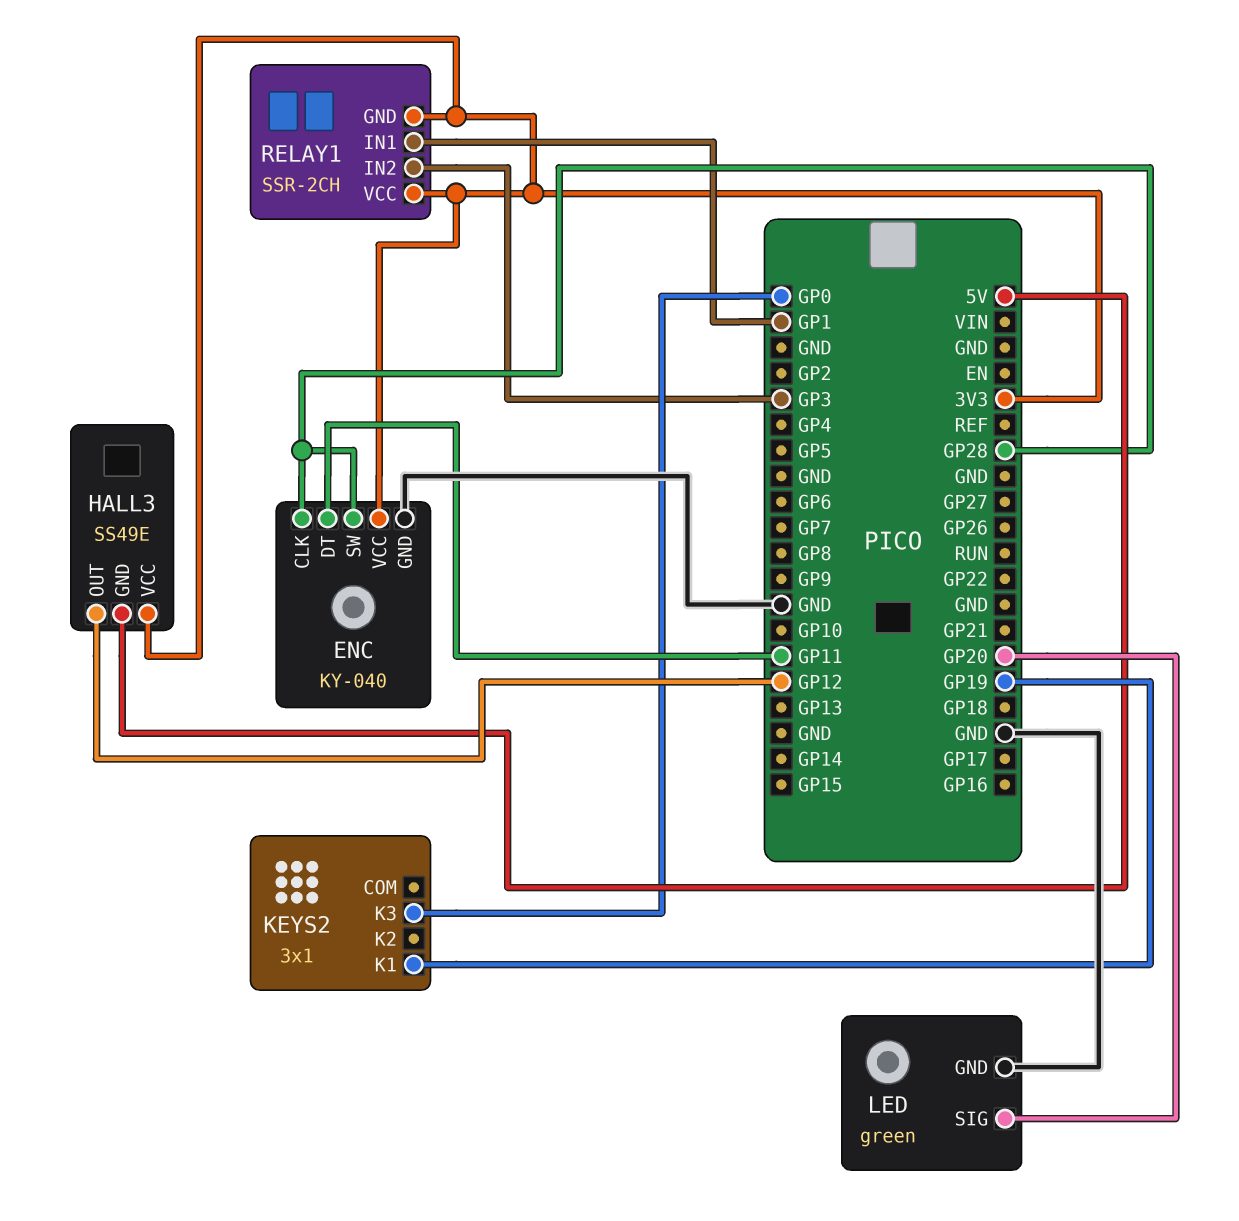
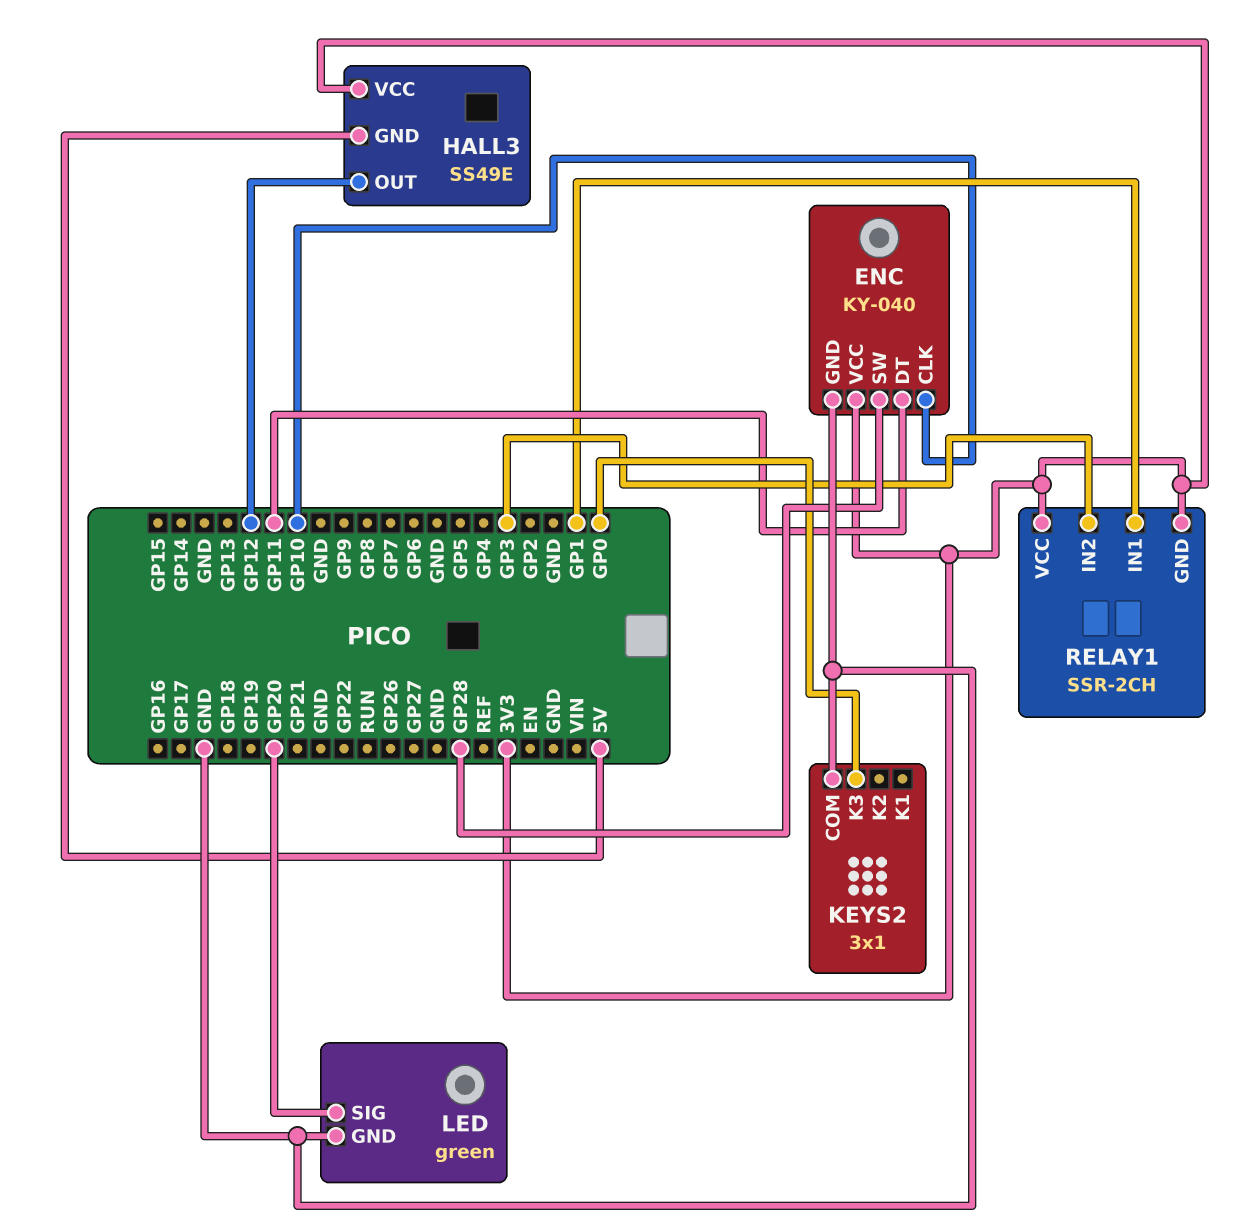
ENC pin CLK: GP28 -> GP10
KEYS2 pin COM: none -> GND
KEYS2 pin K1: GP19 -> none

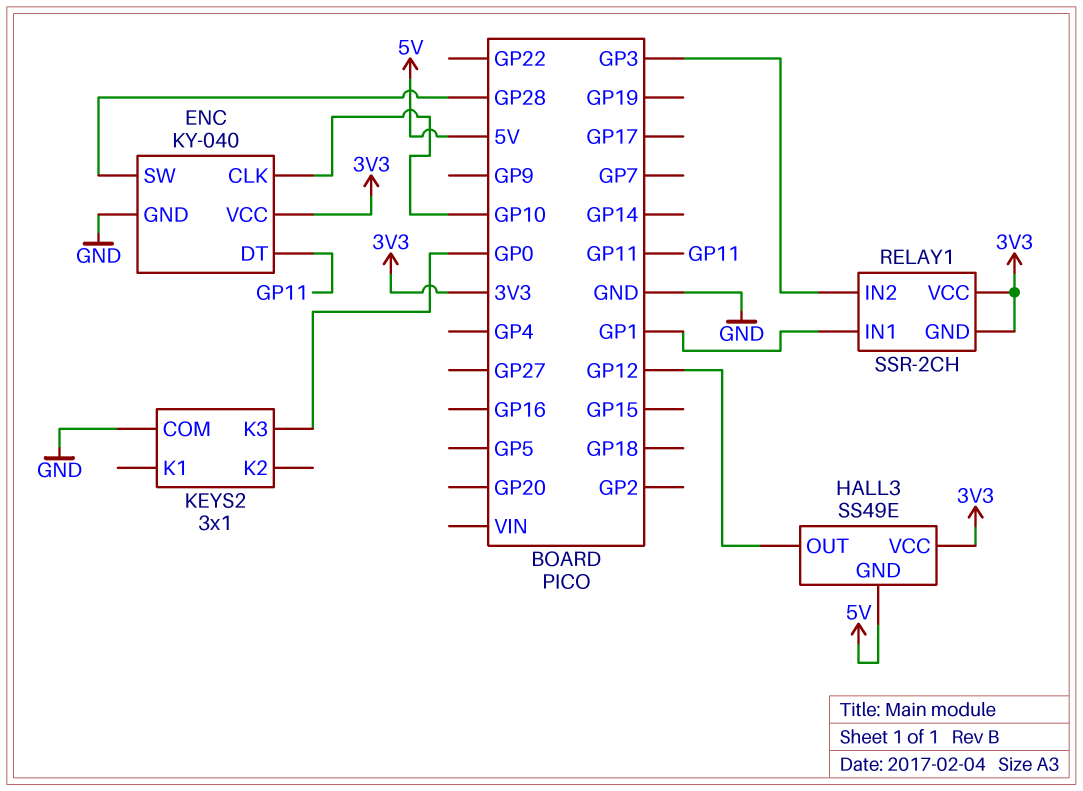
LED: green -> none
LED pin GND: GND -> none
LED pin SIG: GP20 -> none

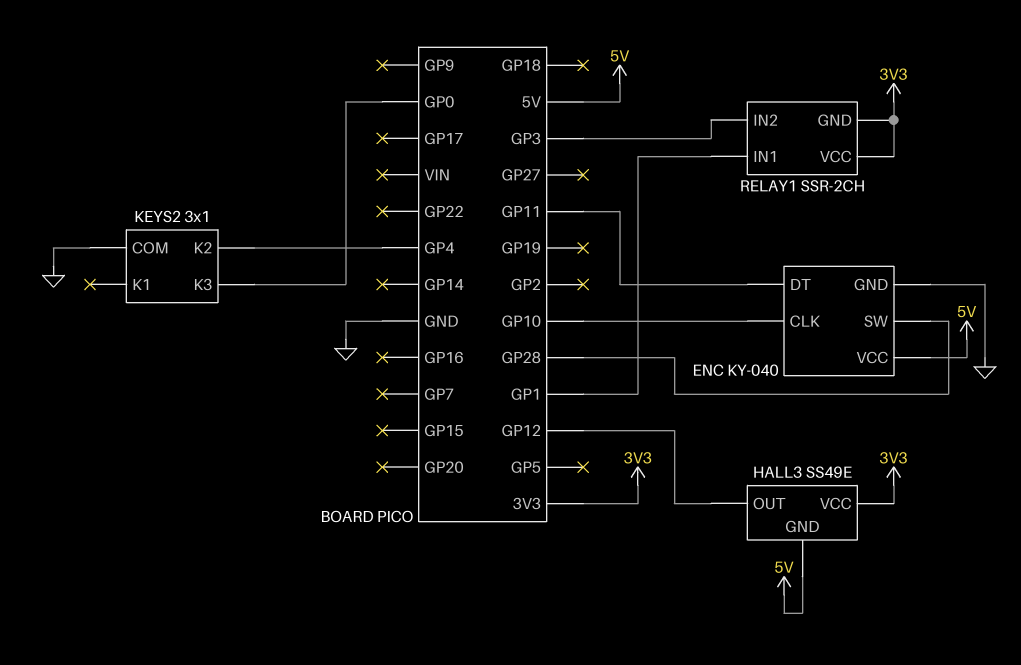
ENC pin VCC: 3V3 -> 5V
KEYS2 pin K2: none -> GP4

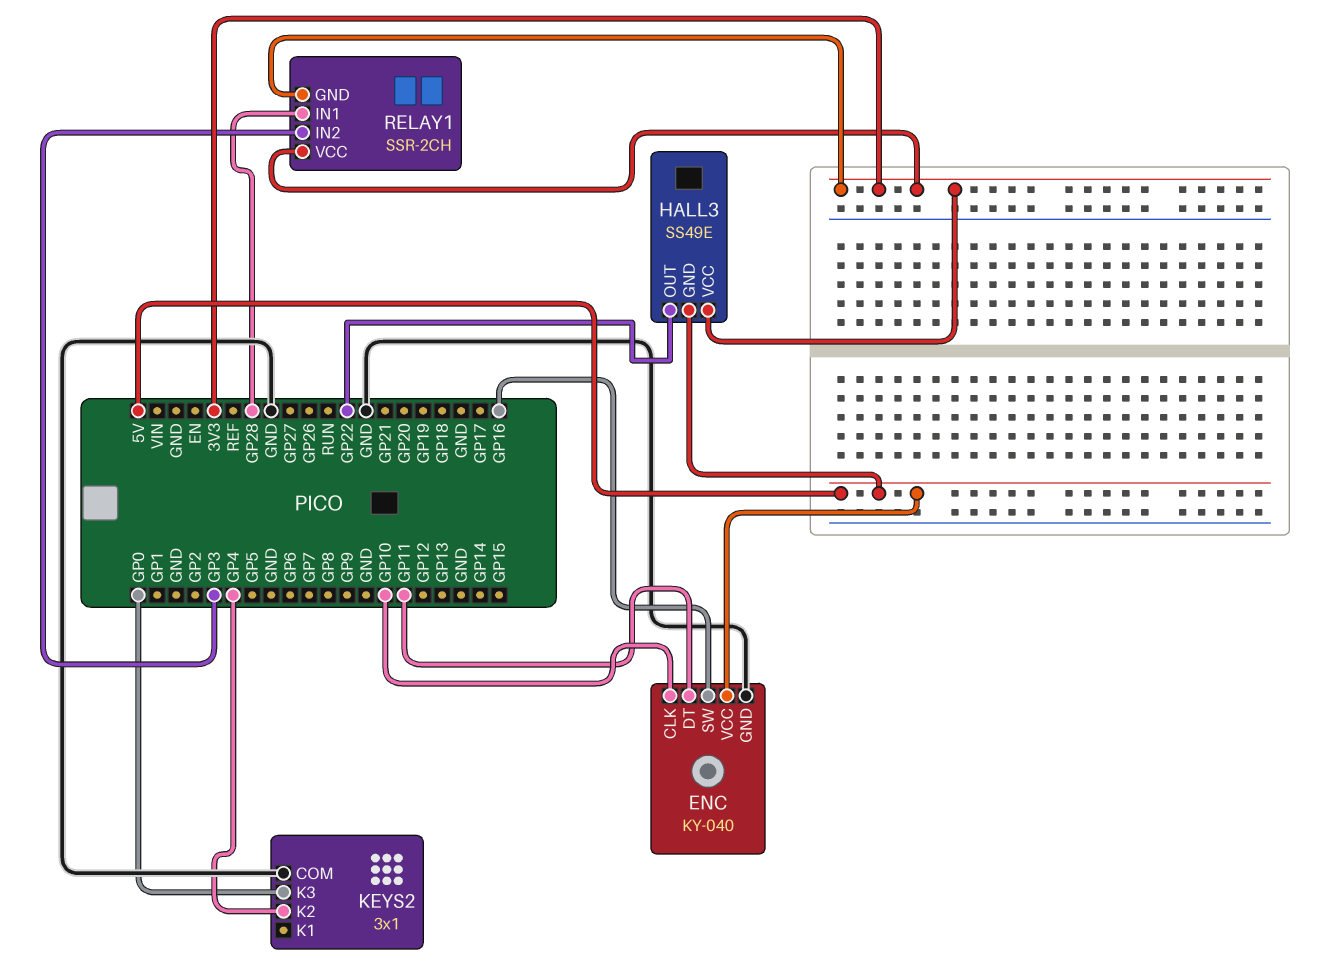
ENC pin SW: GP28 -> GP16
HALL3 pin OUT: GP12 -> GP22
RELAY1 pin IN1: GP1 -> GP28

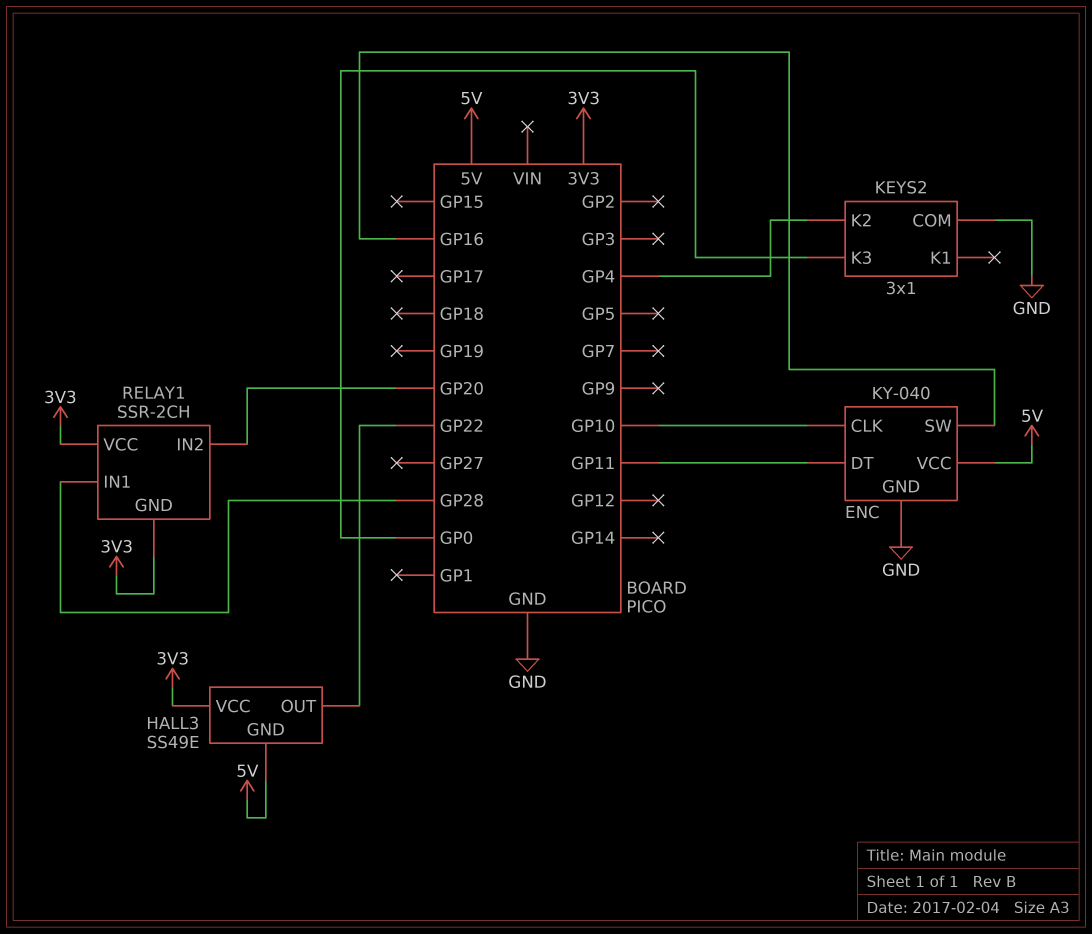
RELAY1 pin IN2: GP3 -> GP20

